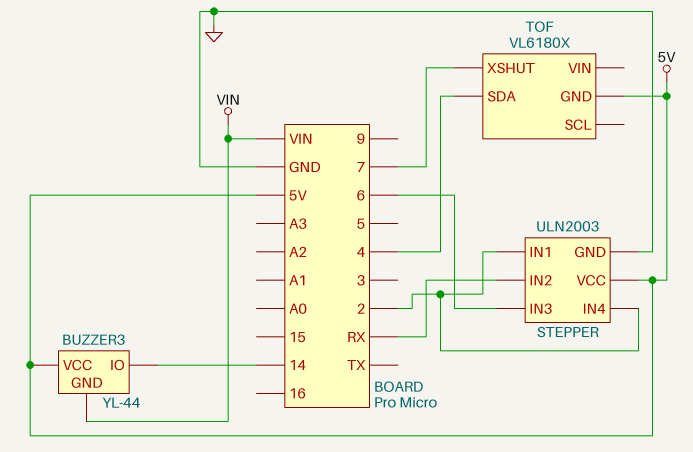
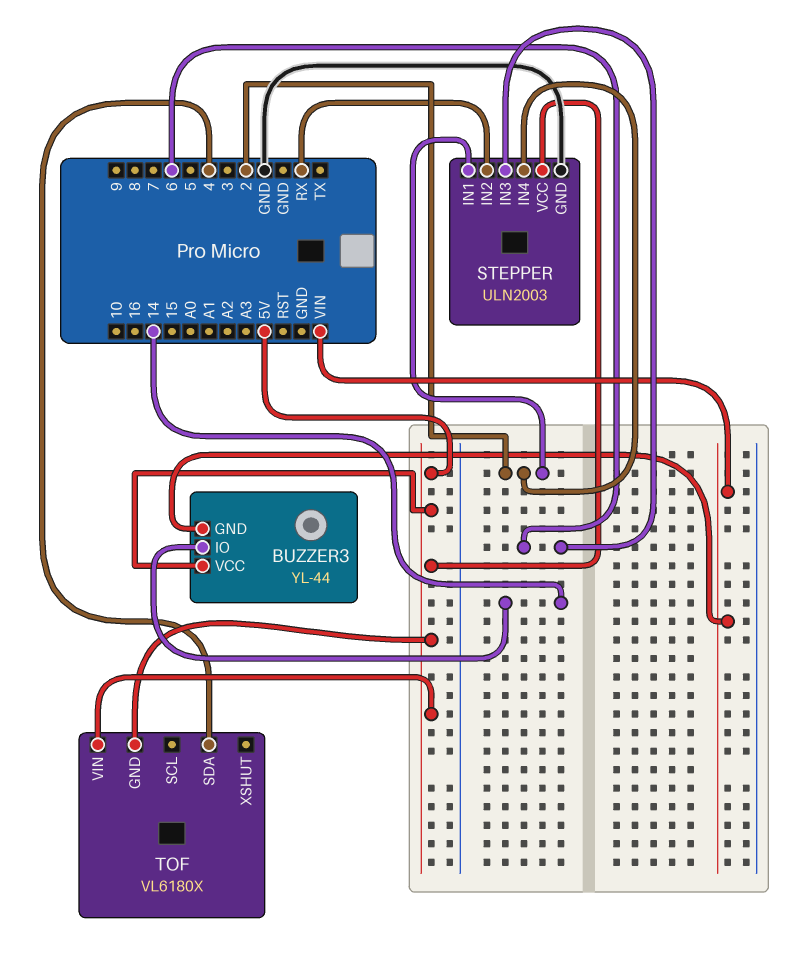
TOF pin VIN: none -> 5V
TOF pin XSHUT: 7 -> none

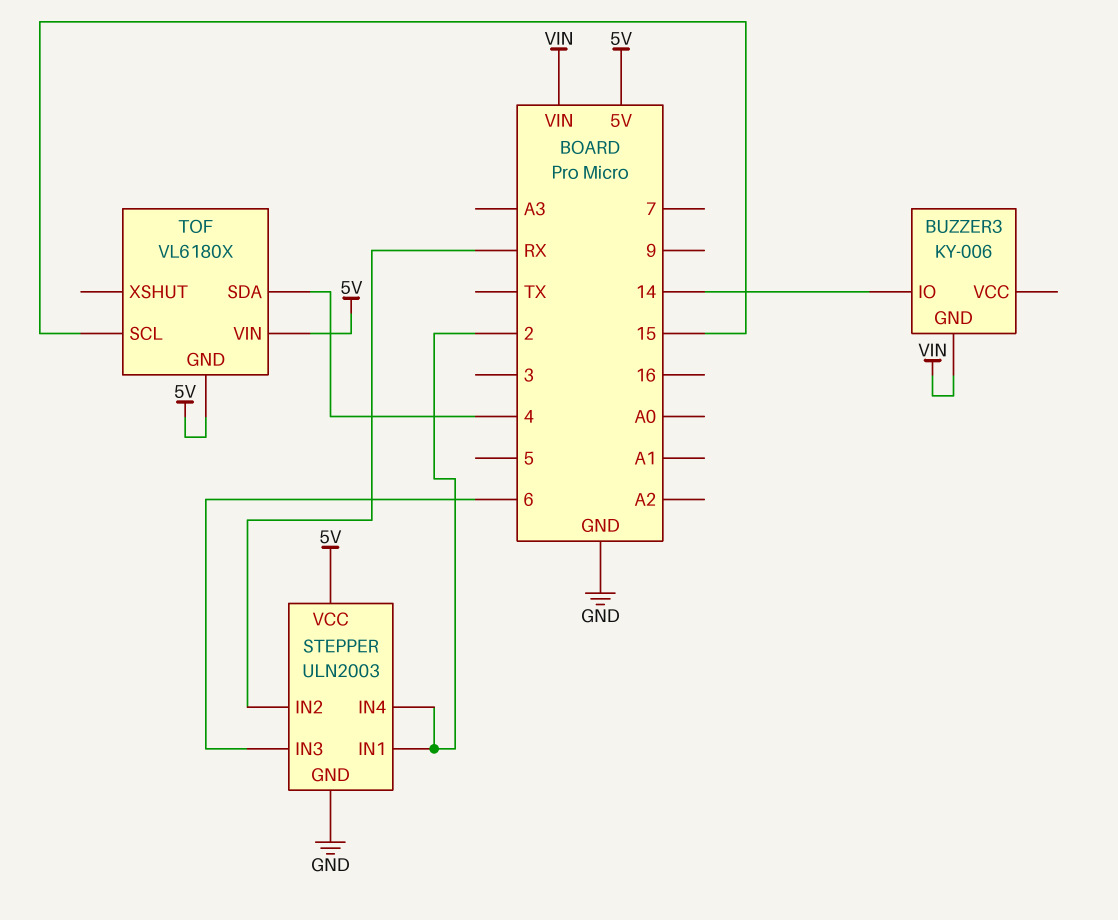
BUZZER3: YL-44 -> KY-006
BUZZER3 pin VCC: 5V -> none
TOF pin SCL: none -> 15

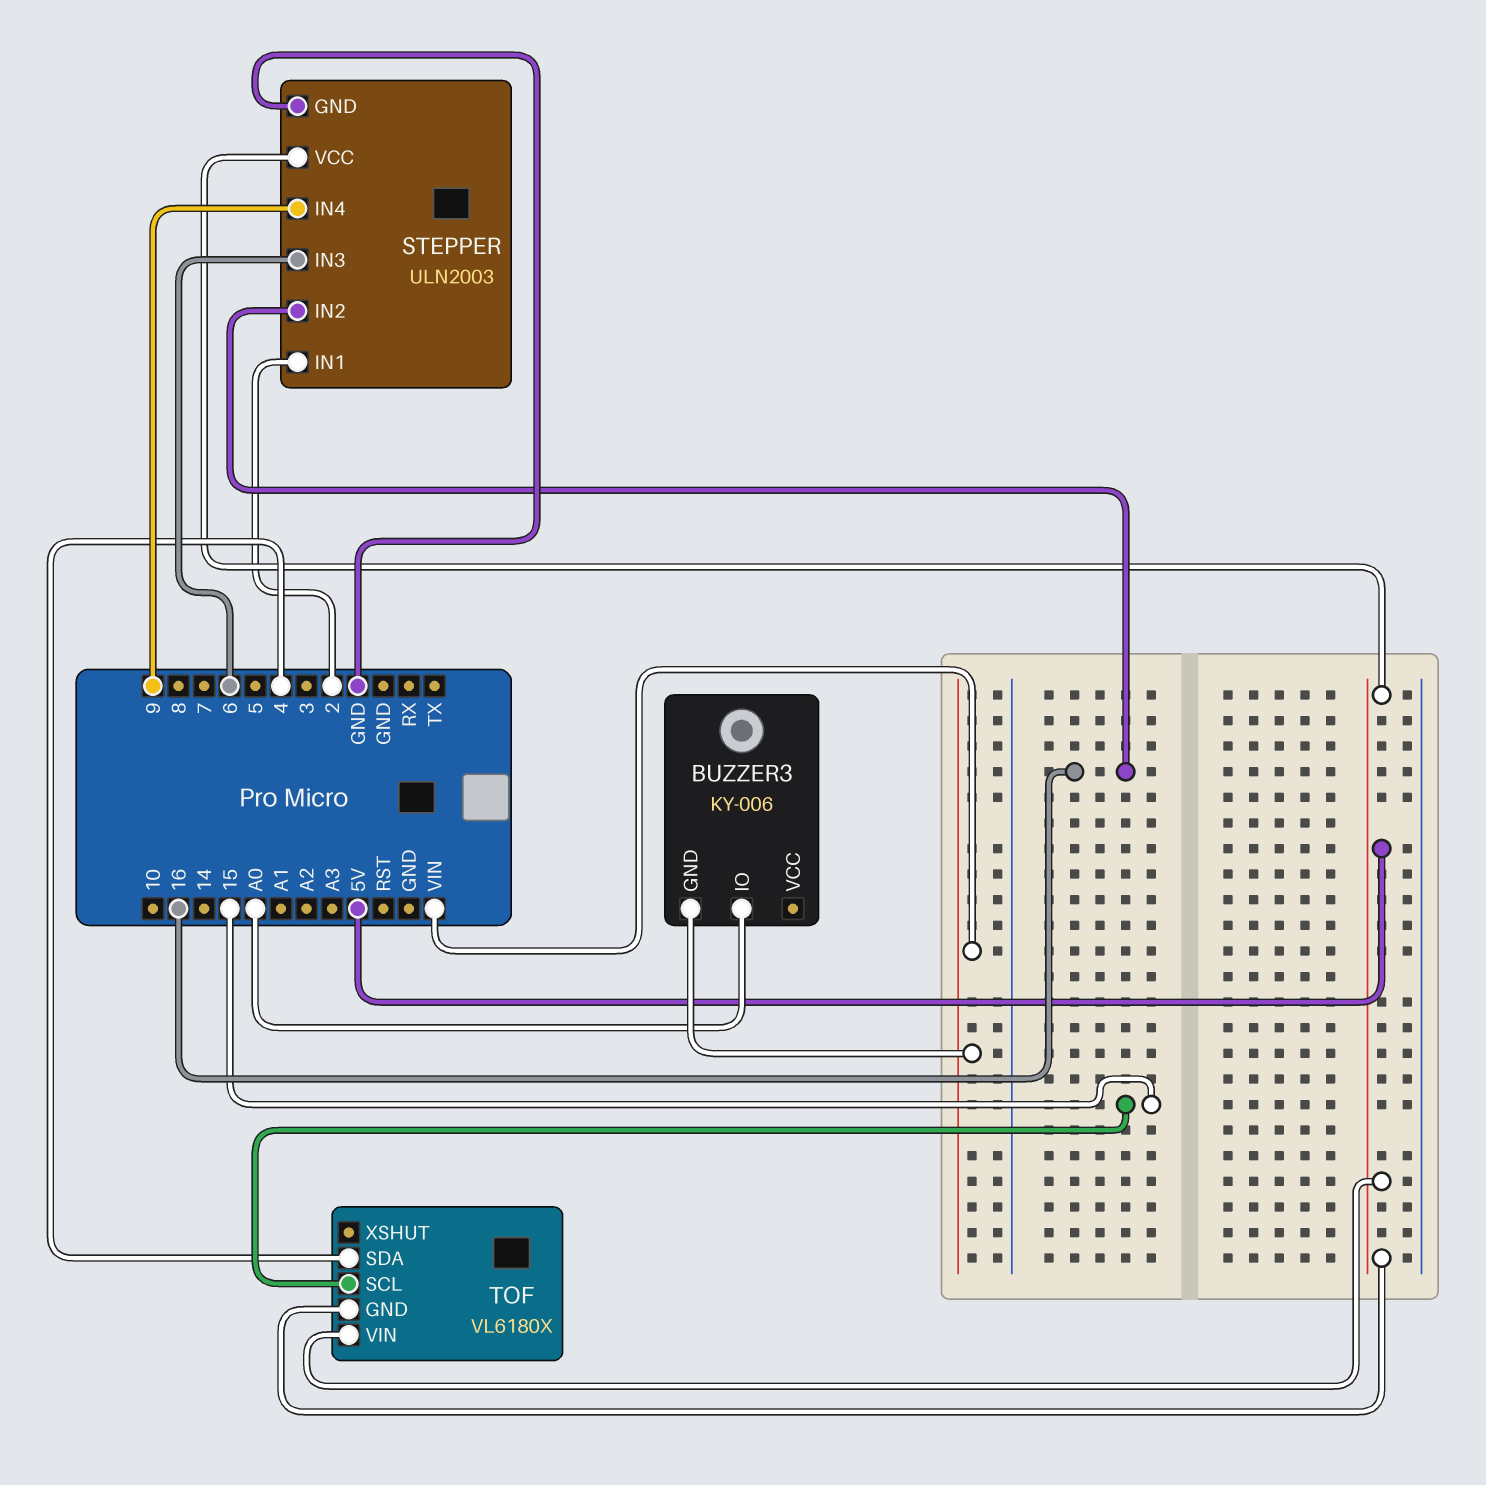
BUZZER3 pin IO: 14 -> A0
STEPPER pin IN2: RX -> 16
STEPPER pin IN4: 2 -> 9

